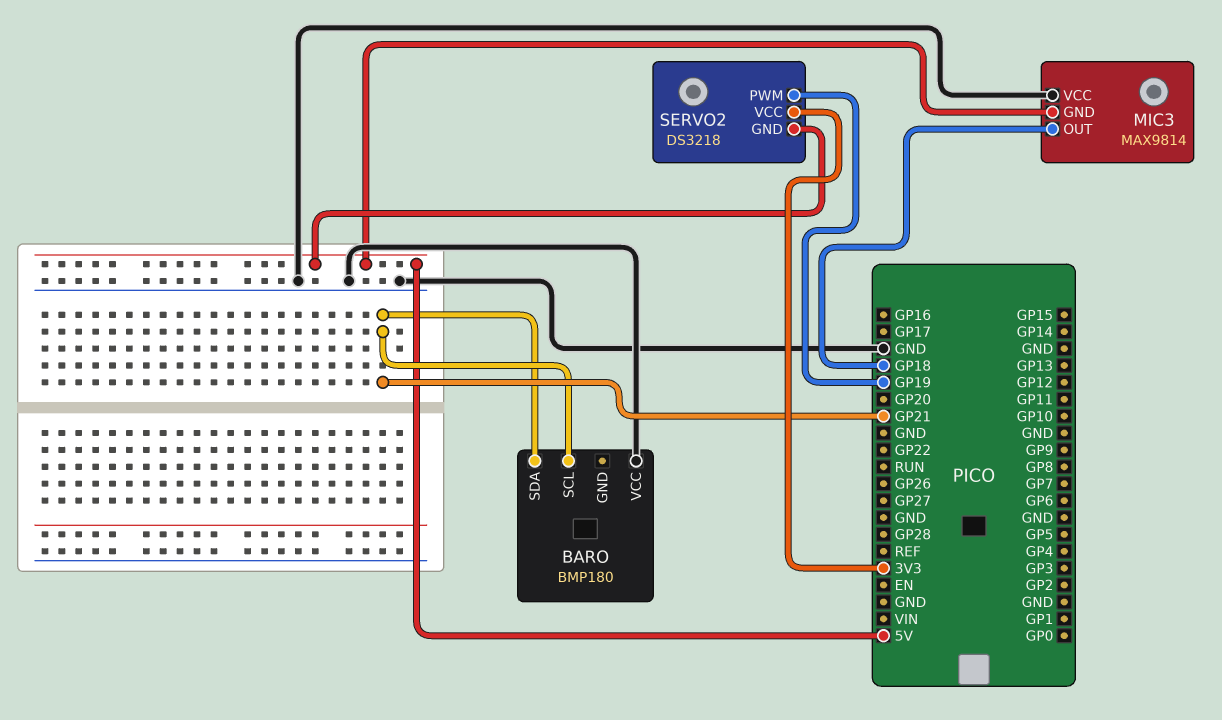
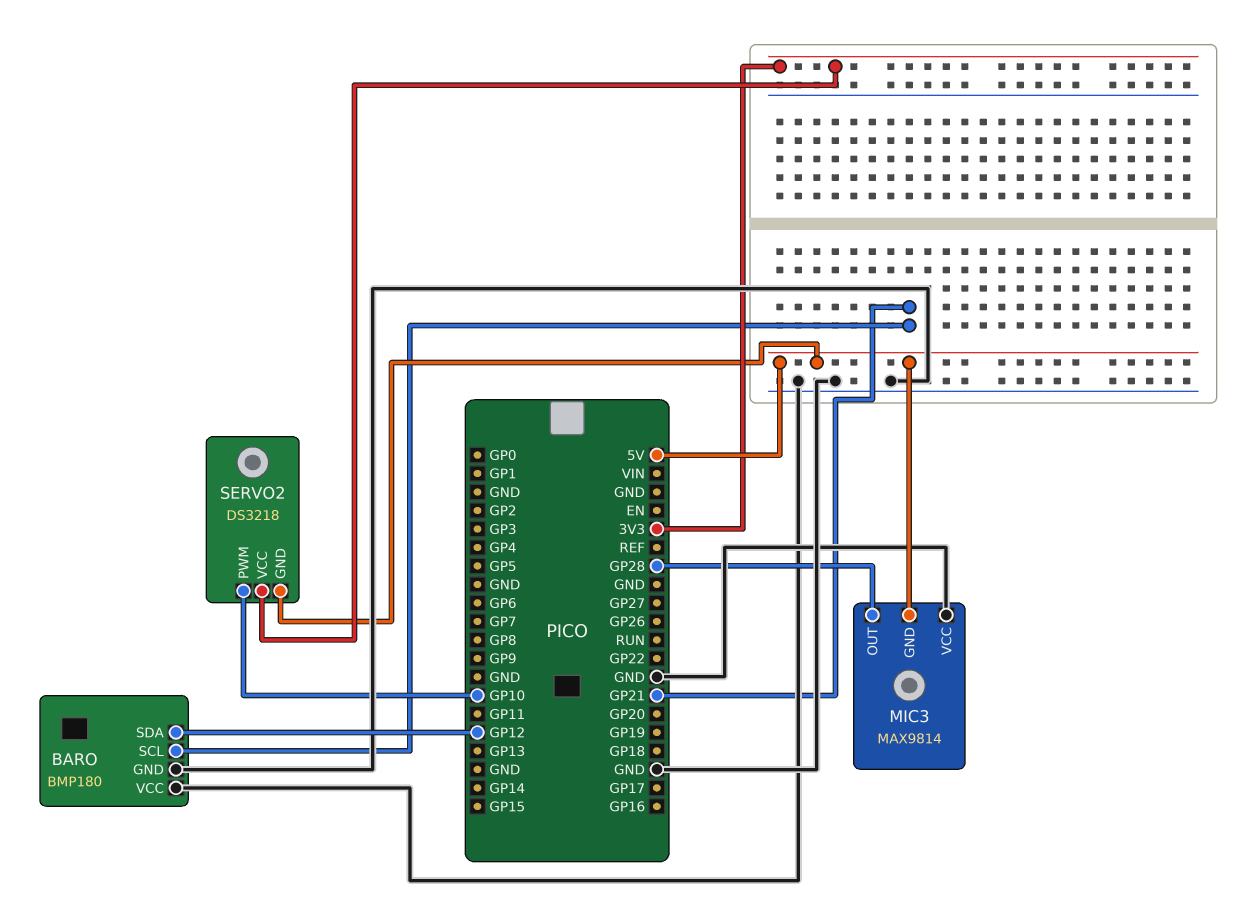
BARO pin GND: none -> GND
BARO pin SDA: GP21 -> GP12
MIC3 pin OUT: GP18 -> GP28
SERVO2 pin PWM: GP19 -> GP10

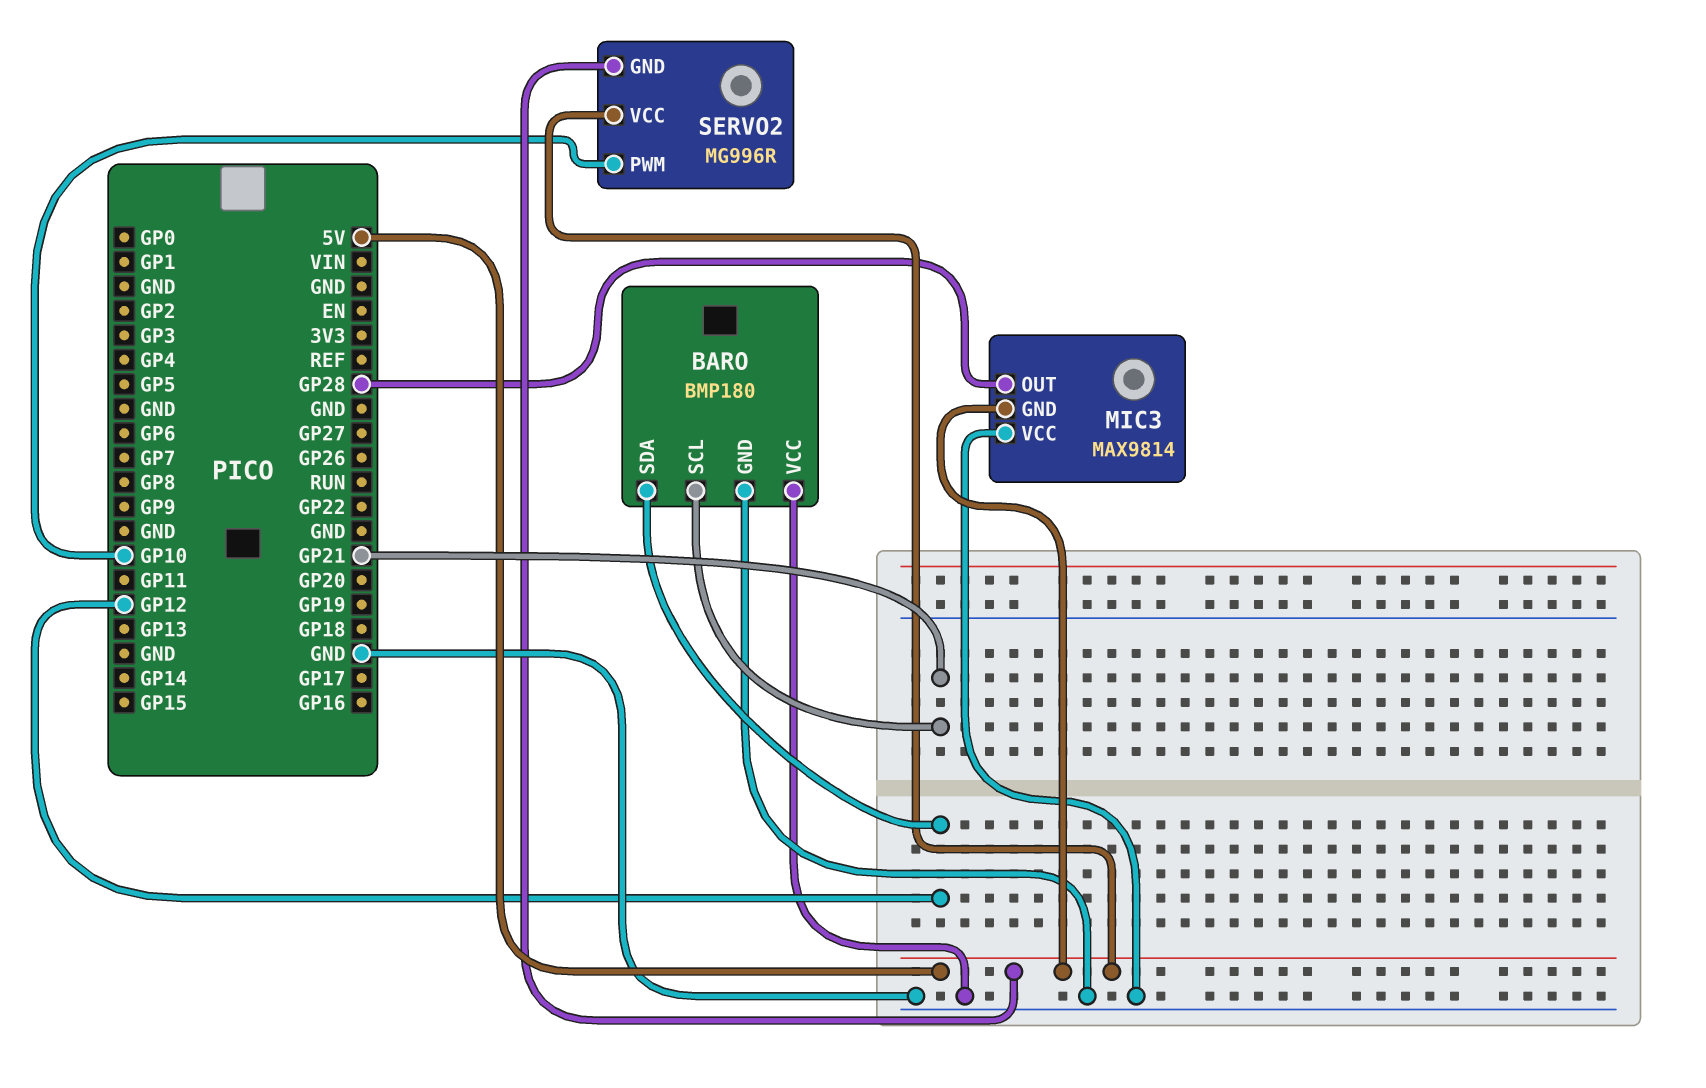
SERVO2: DS3218 -> MG996R
SERVO2 pin VCC: 3V3 -> 5V

